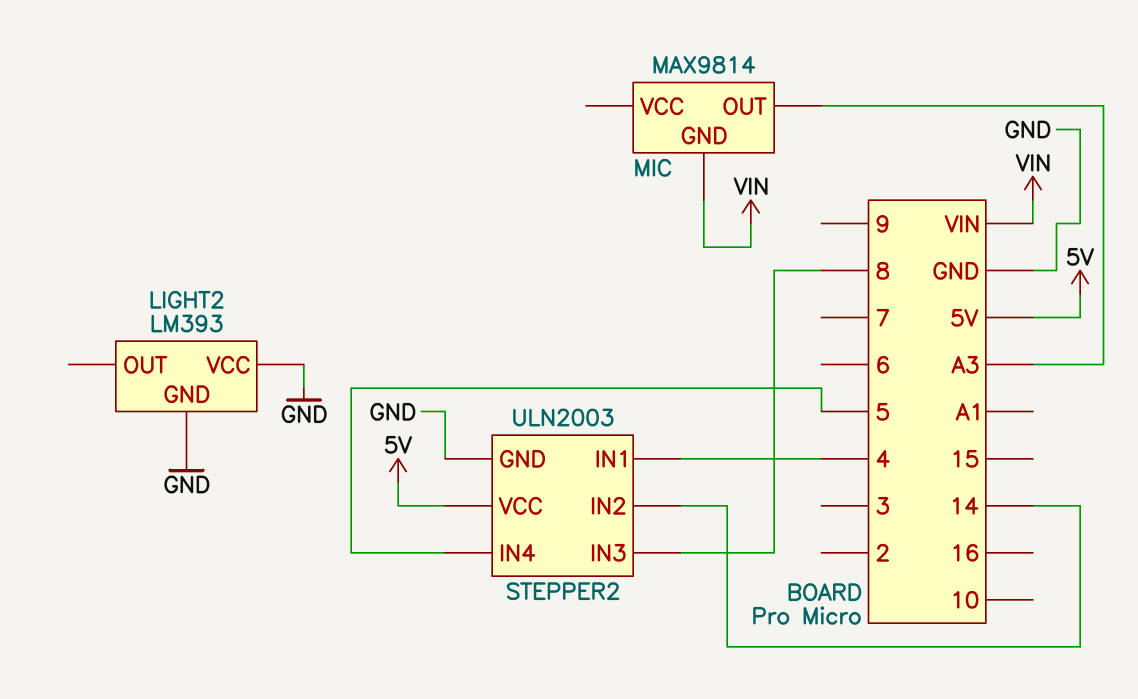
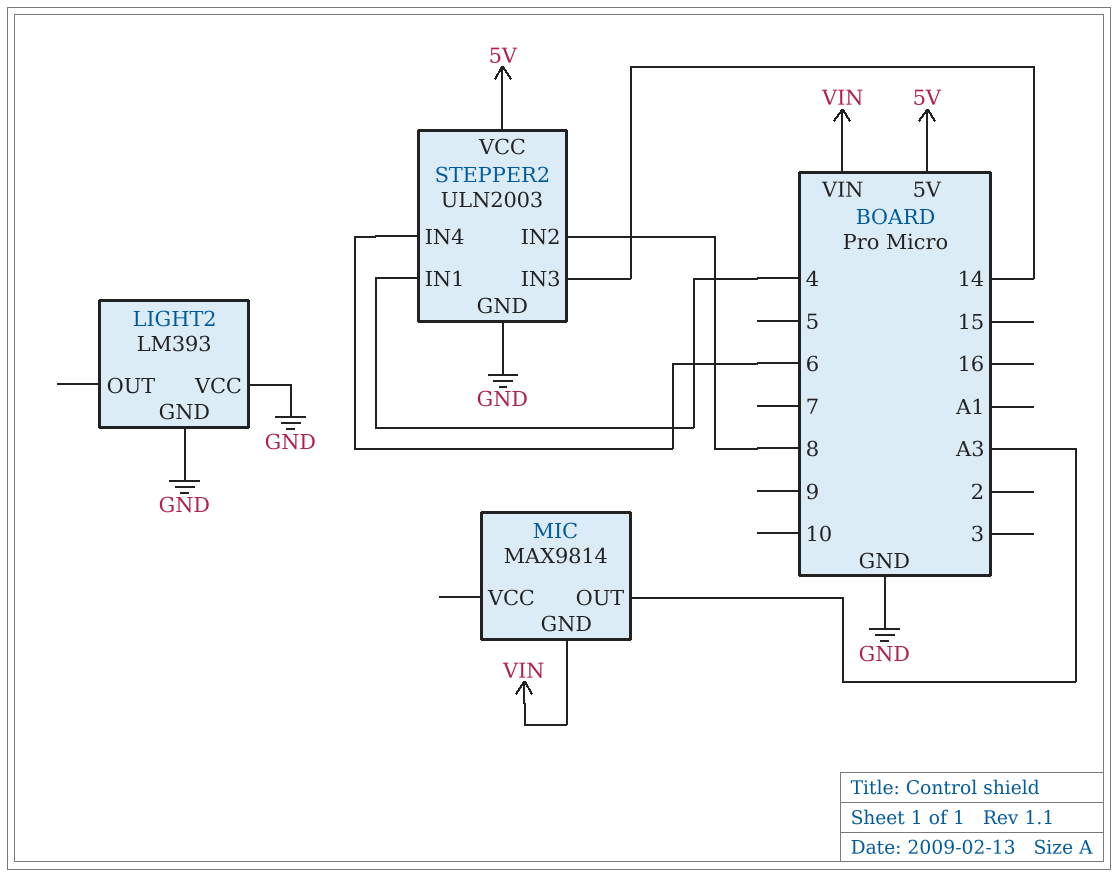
STEPPER2 pin IN2: 14 -> 8
STEPPER2 pin IN3: 8 -> 14
STEPPER2 pin IN4: 5 -> 6

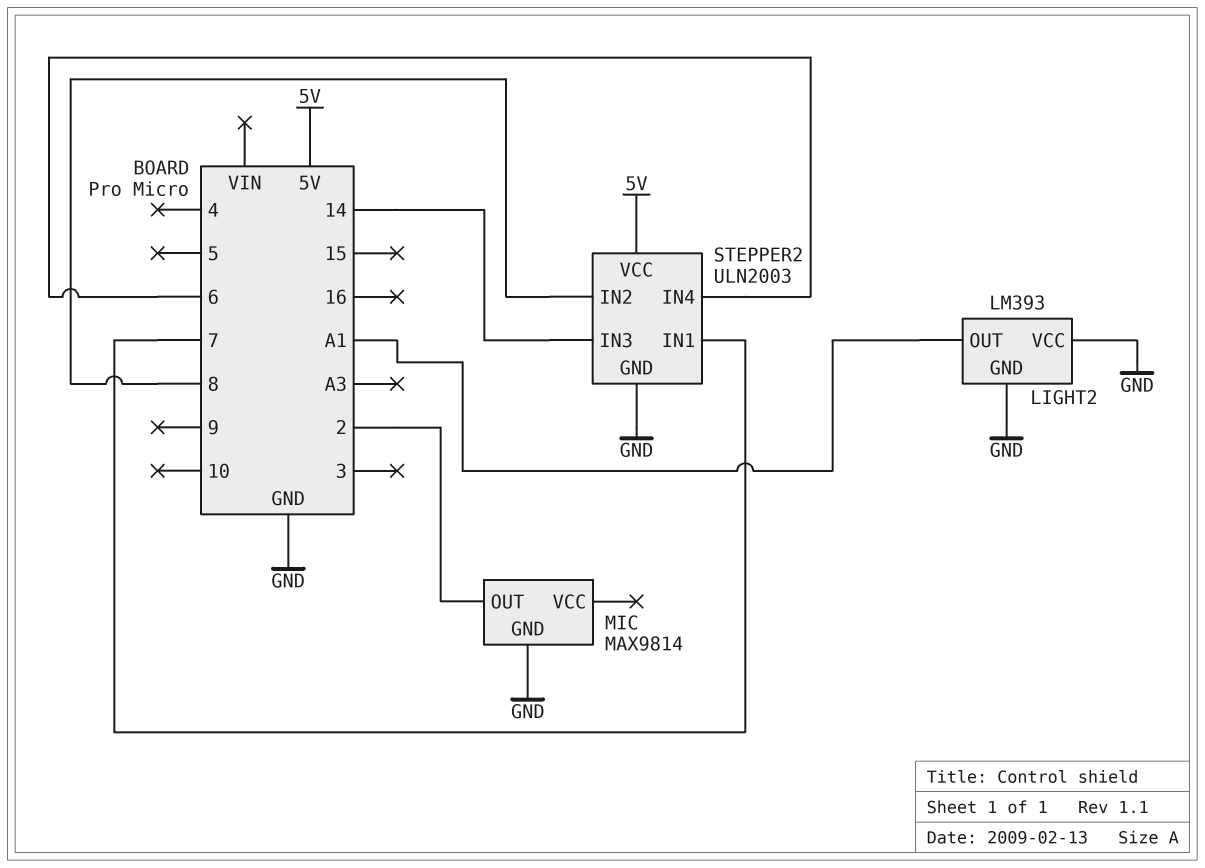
LIGHT2 pin OUT: none -> A1
MIC pin GND: VIN -> GND
MIC pin OUT: A3 -> 2
STEPPER2 pin IN1: 4 -> 7

